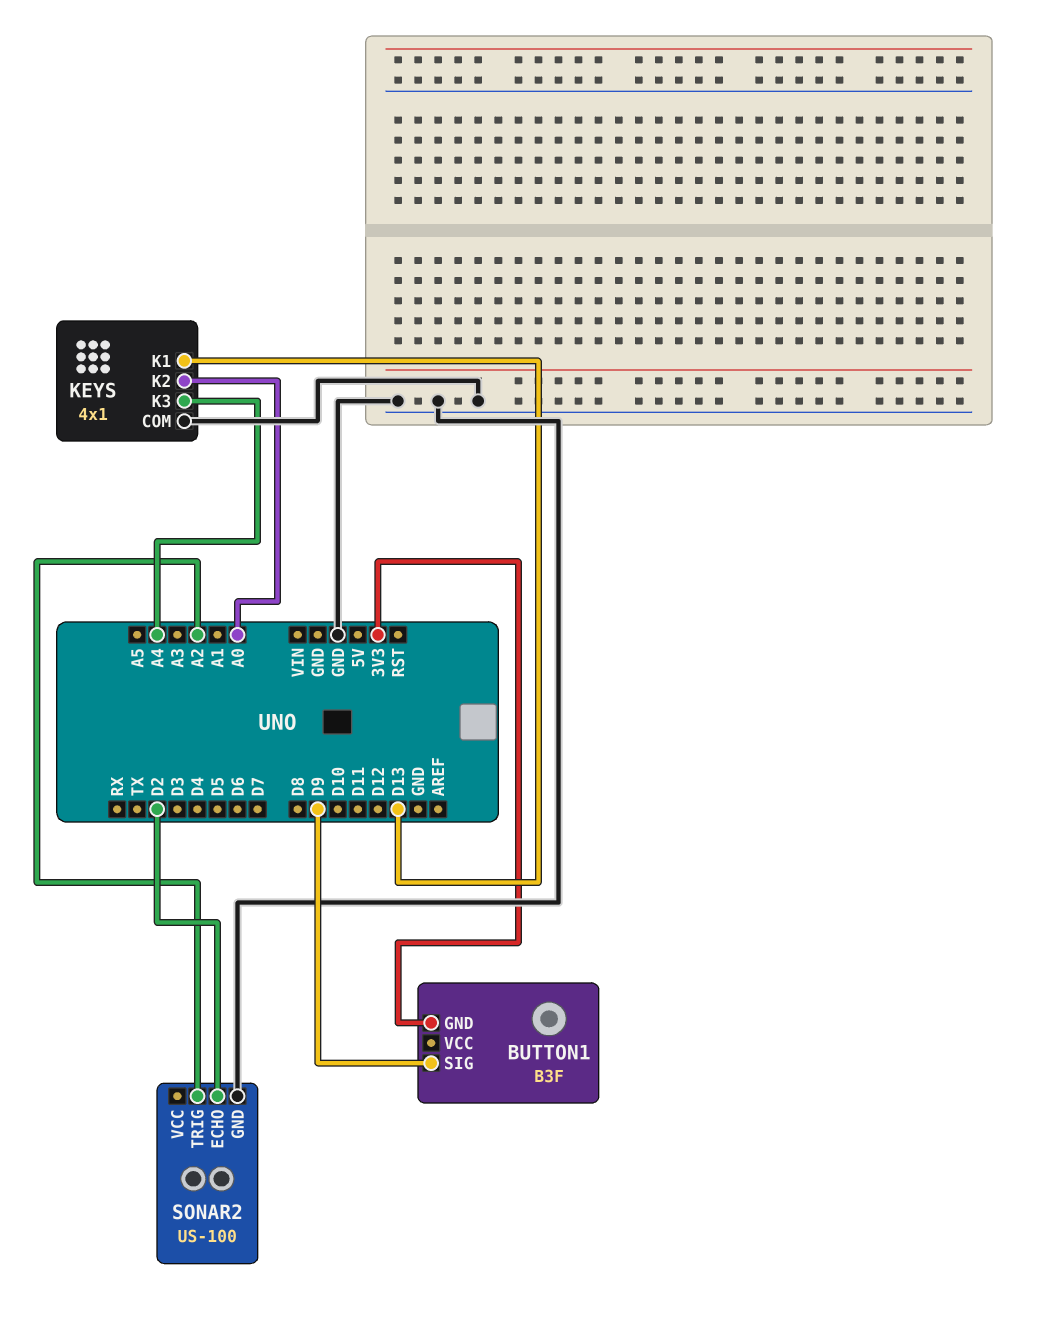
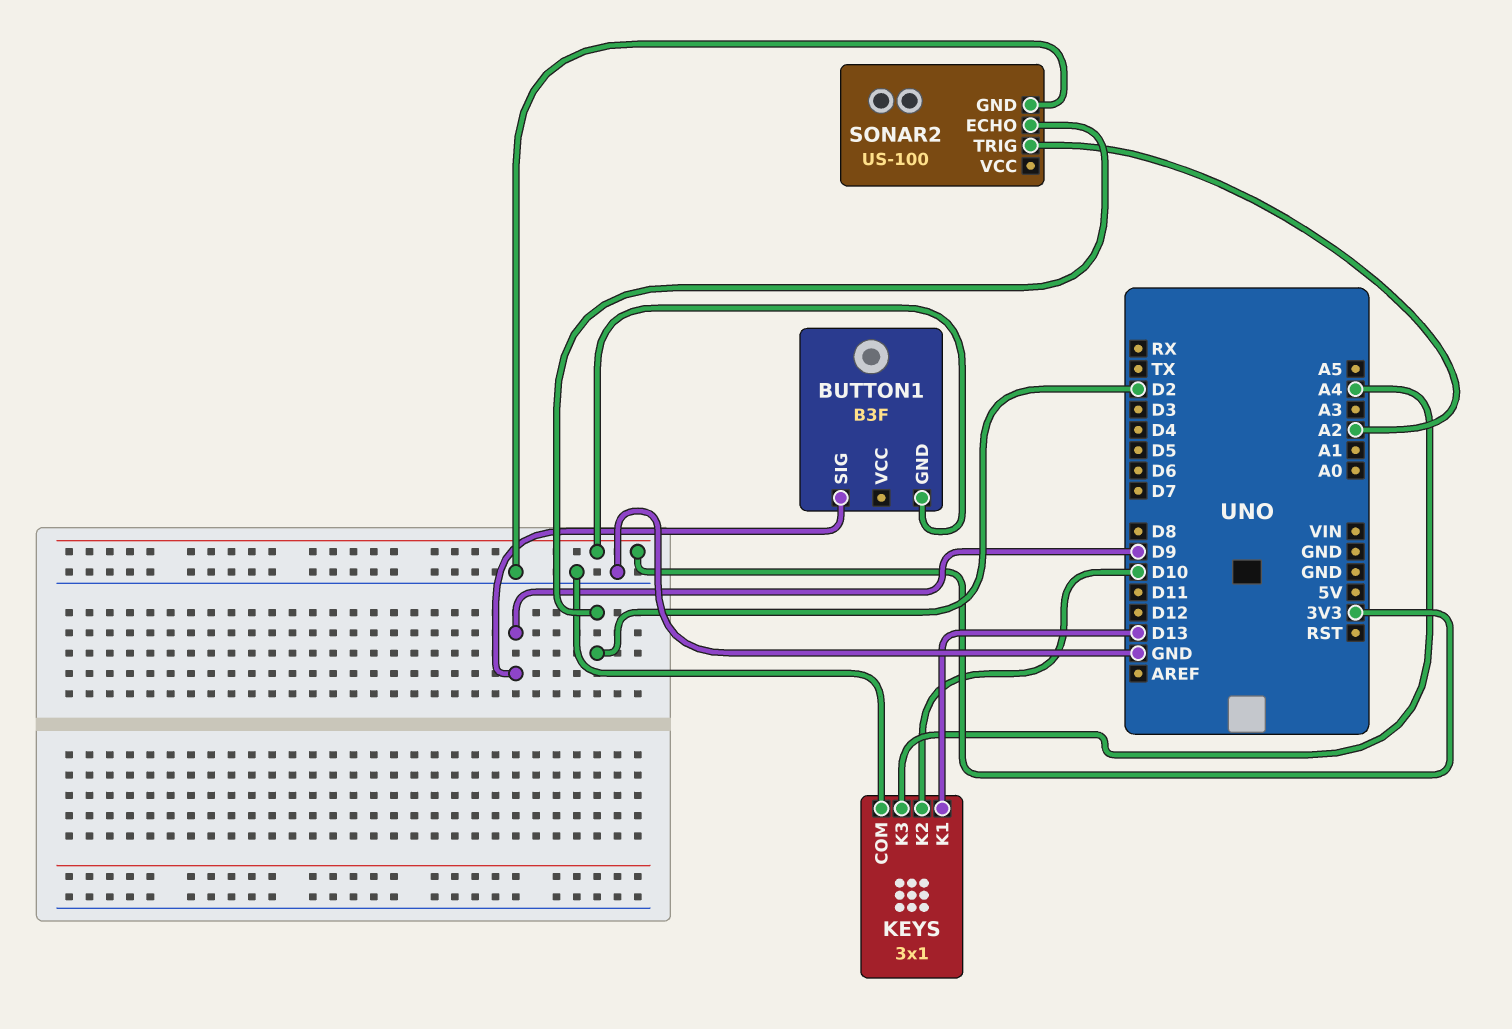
KEYS: 4x1 -> 3x1
KEYS pin K2: A0 -> D10

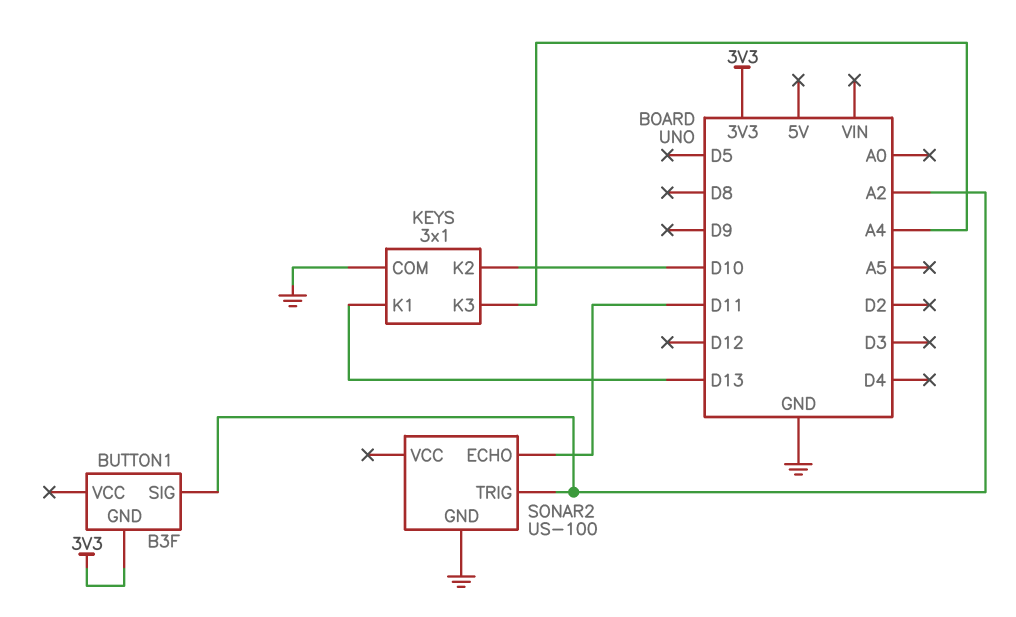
BUTTON1 pin SIG: D9 -> A2
SONAR2 pin ECHO: D2 -> D11

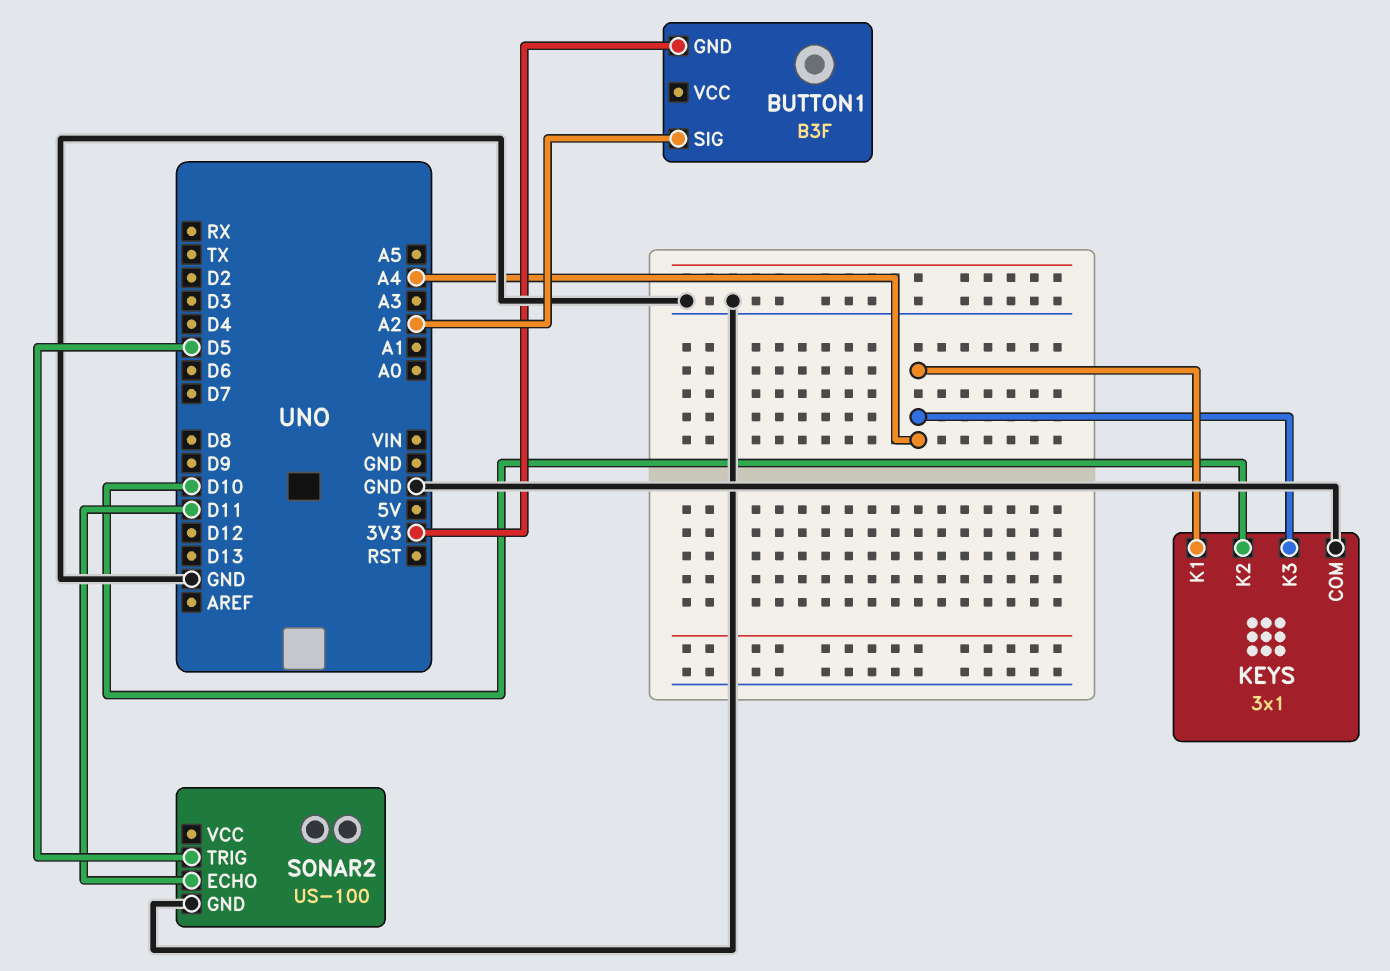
KEYS pin K1: D13 -> A4
SONAR2 pin TRIG: A2 -> D5

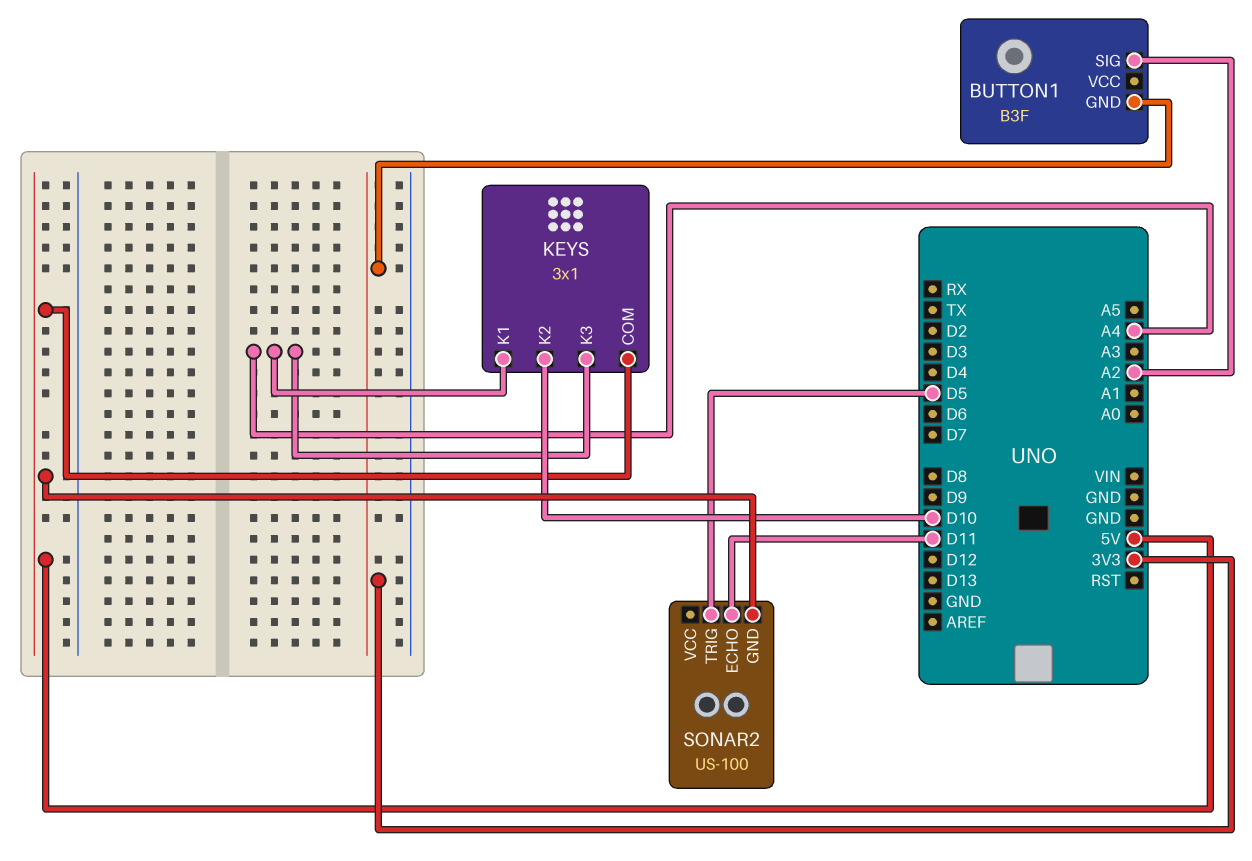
KEYS pin COM: GND -> 5V
SONAR2 pin GND: GND -> 5V

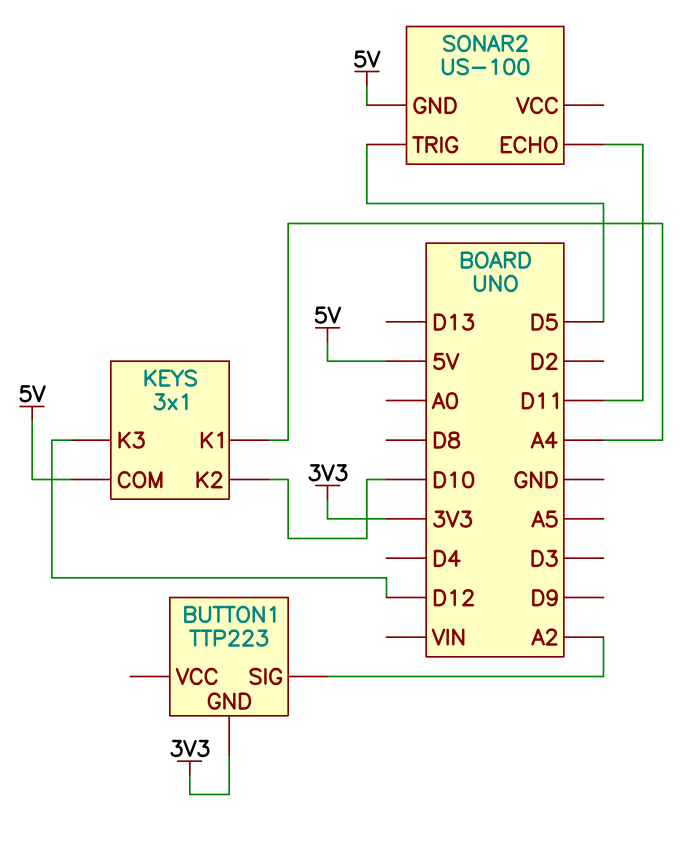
BUTTON1: B3F -> TTP223
KEYS pin K3: A4 -> D12

